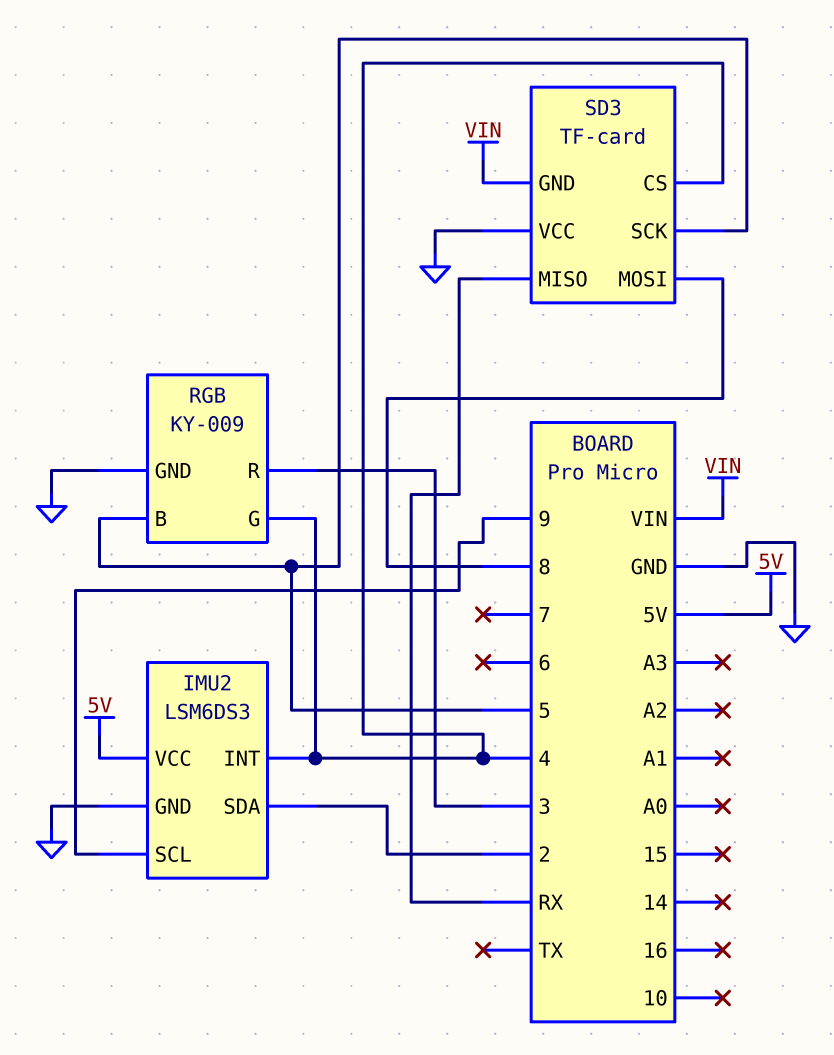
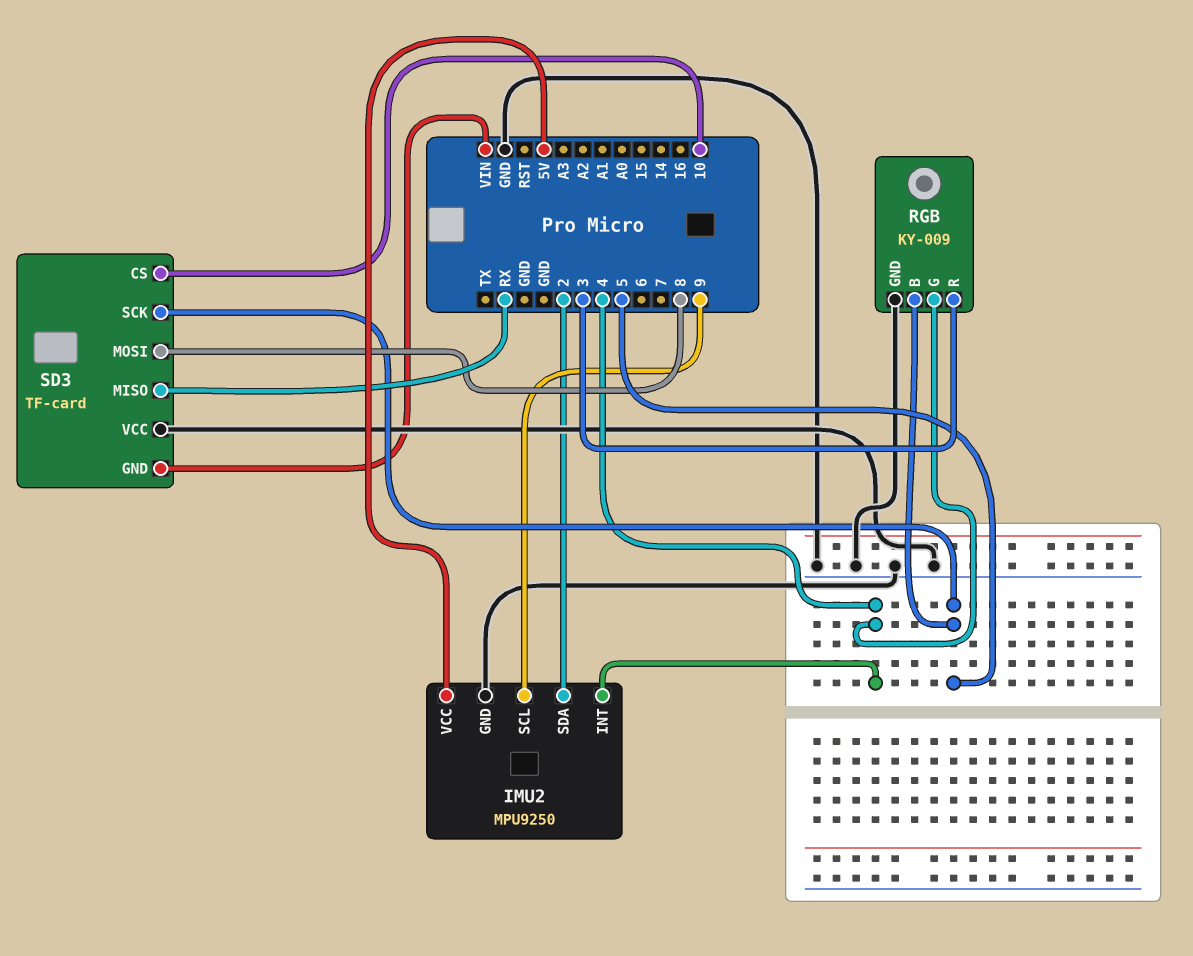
IMU2: LSM6DS3 -> MPU9250
SD3 pin CS: 4 -> 10

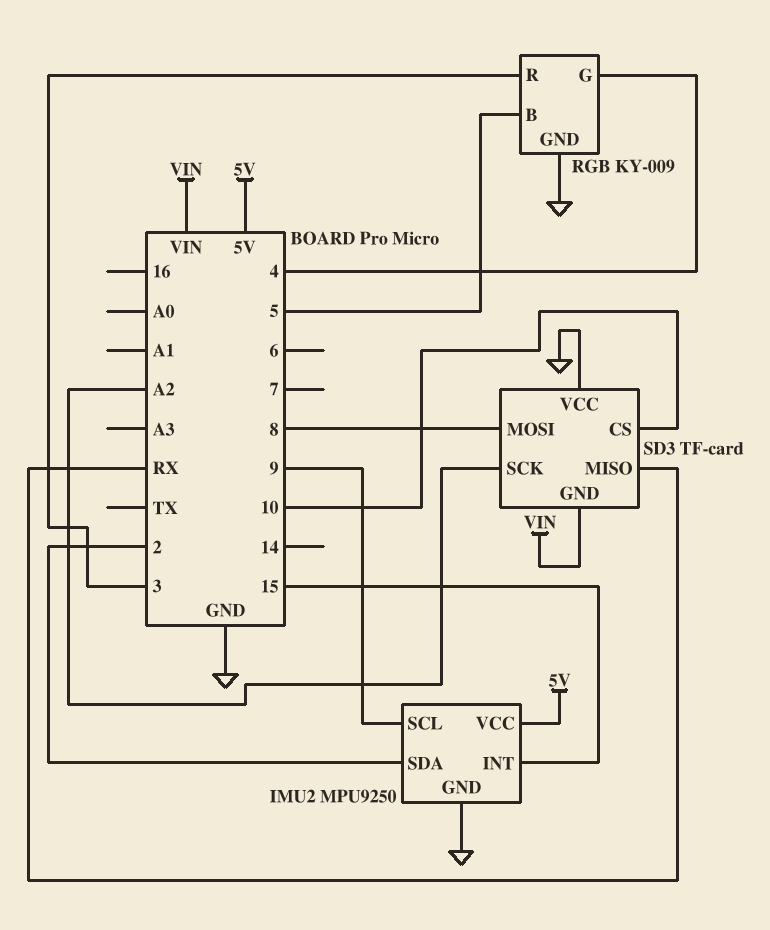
IMU2 pin INT: 4 -> 15
SD3 pin SCK: 5 -> A2

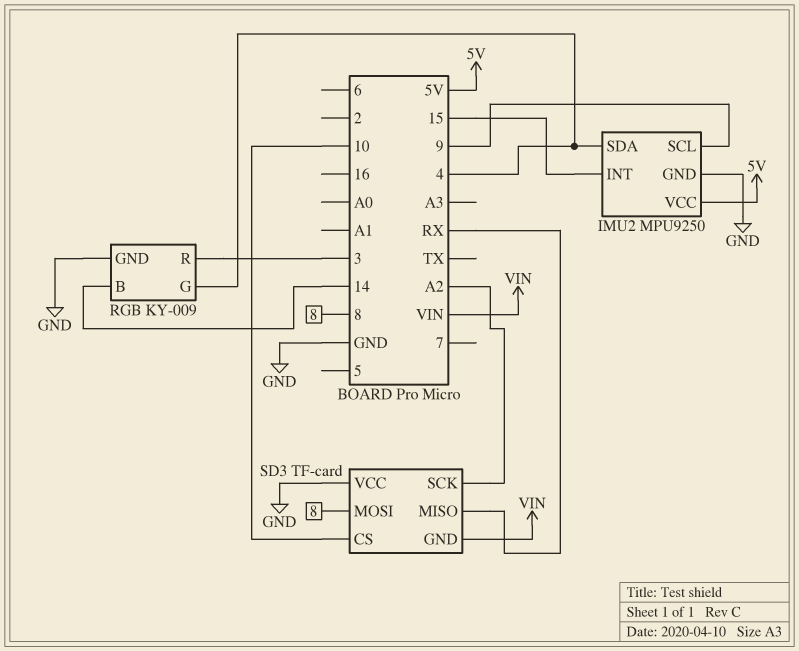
IMU2 pin SDA: 2 -> 4
RGB pin B: 5 -> 14

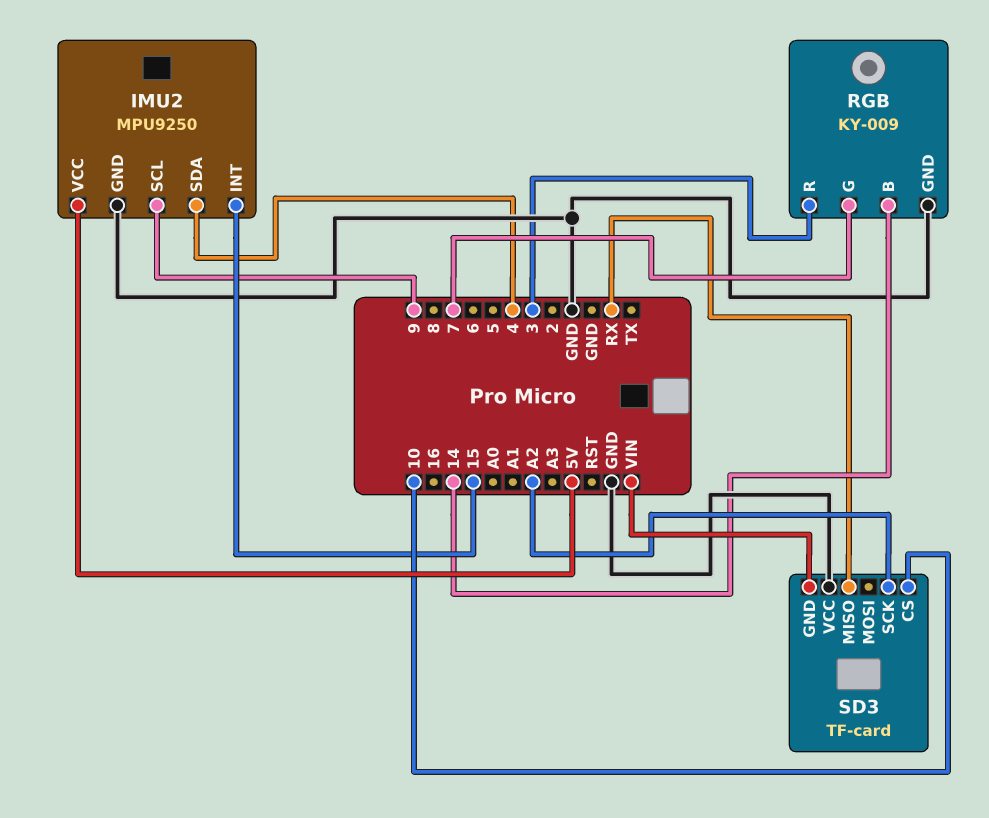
RGB pin G: 4 -> 7
SD3 pin MOSI: 8 -> none

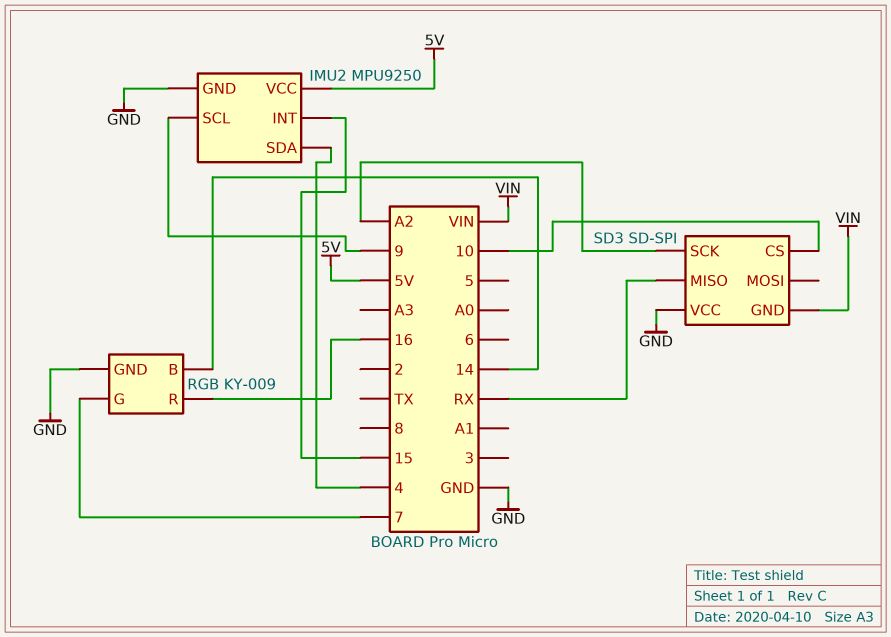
RGB pin R: 3 -> 16
SD3: TF-card -> SD-SPI

